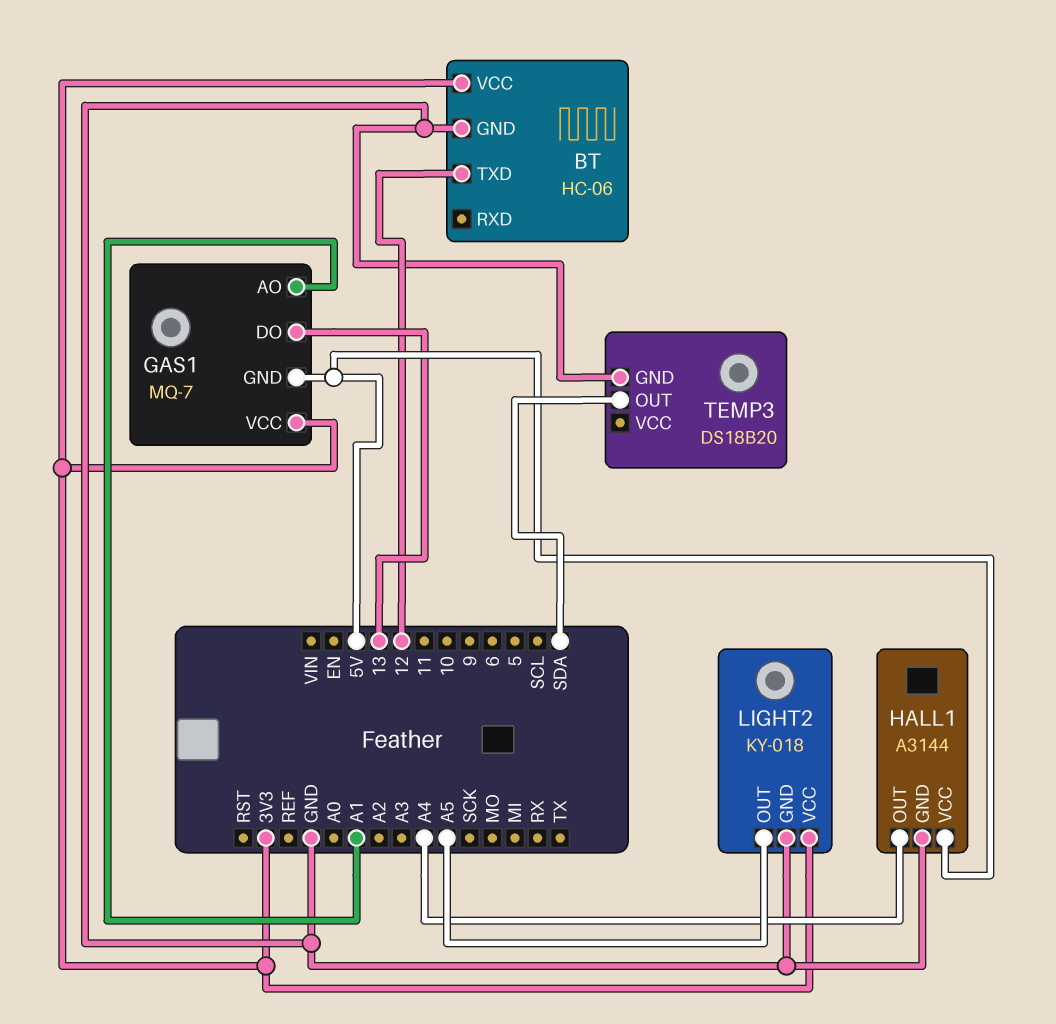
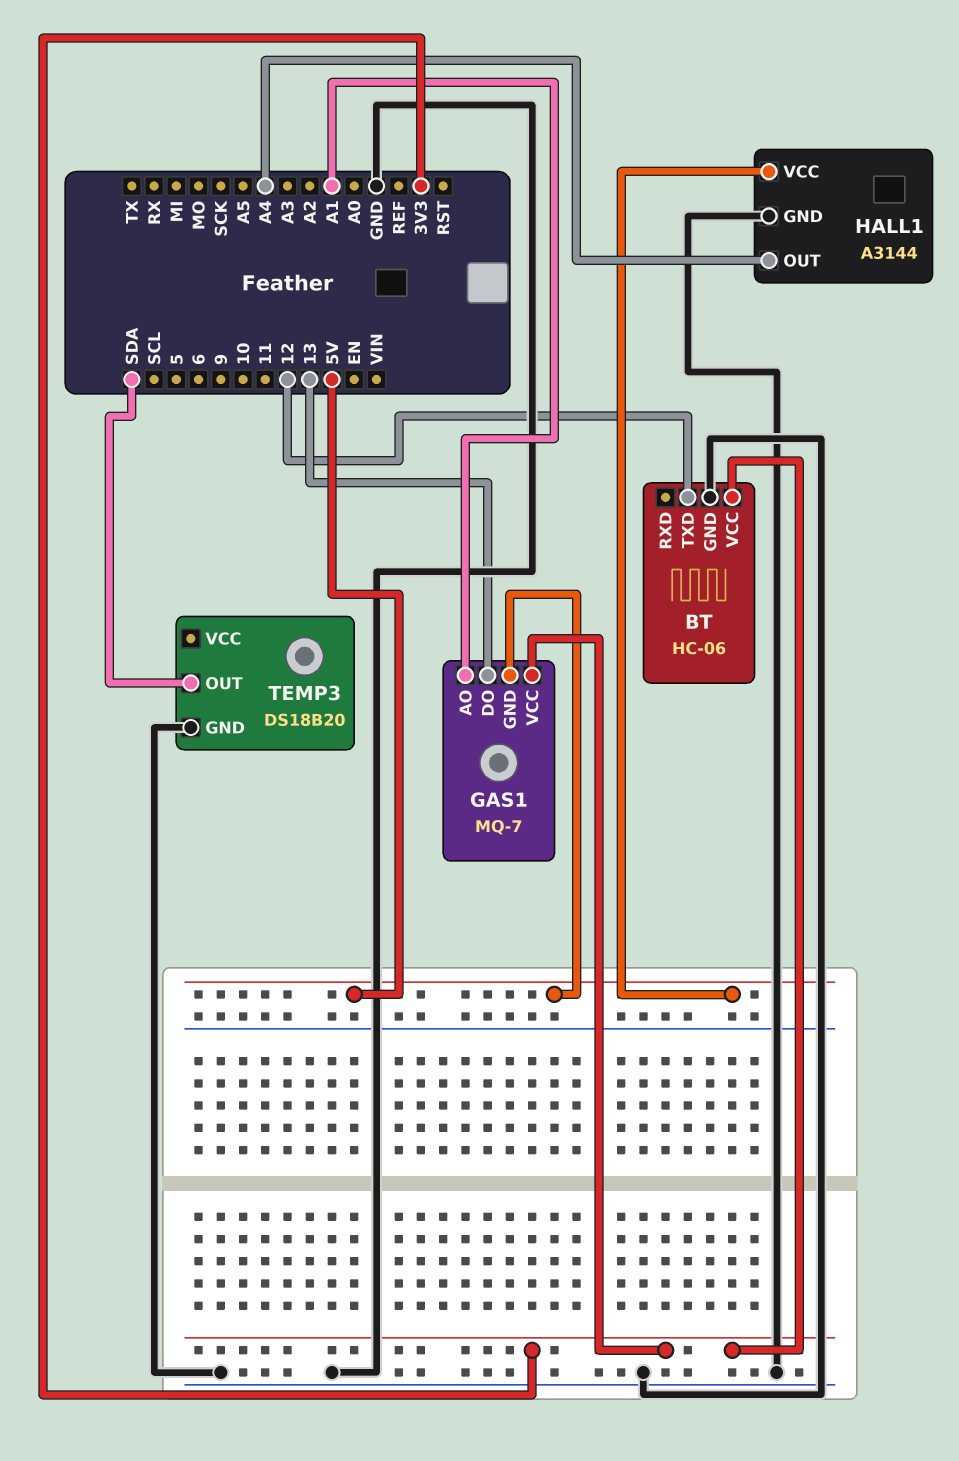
LIGHT2: KY-018 -> none
LIGHT2 pin GND: GND -> none
LIGHT2 pin OUT: A5 -> none
LIGHT2 pin VCC: 3V3 -> none

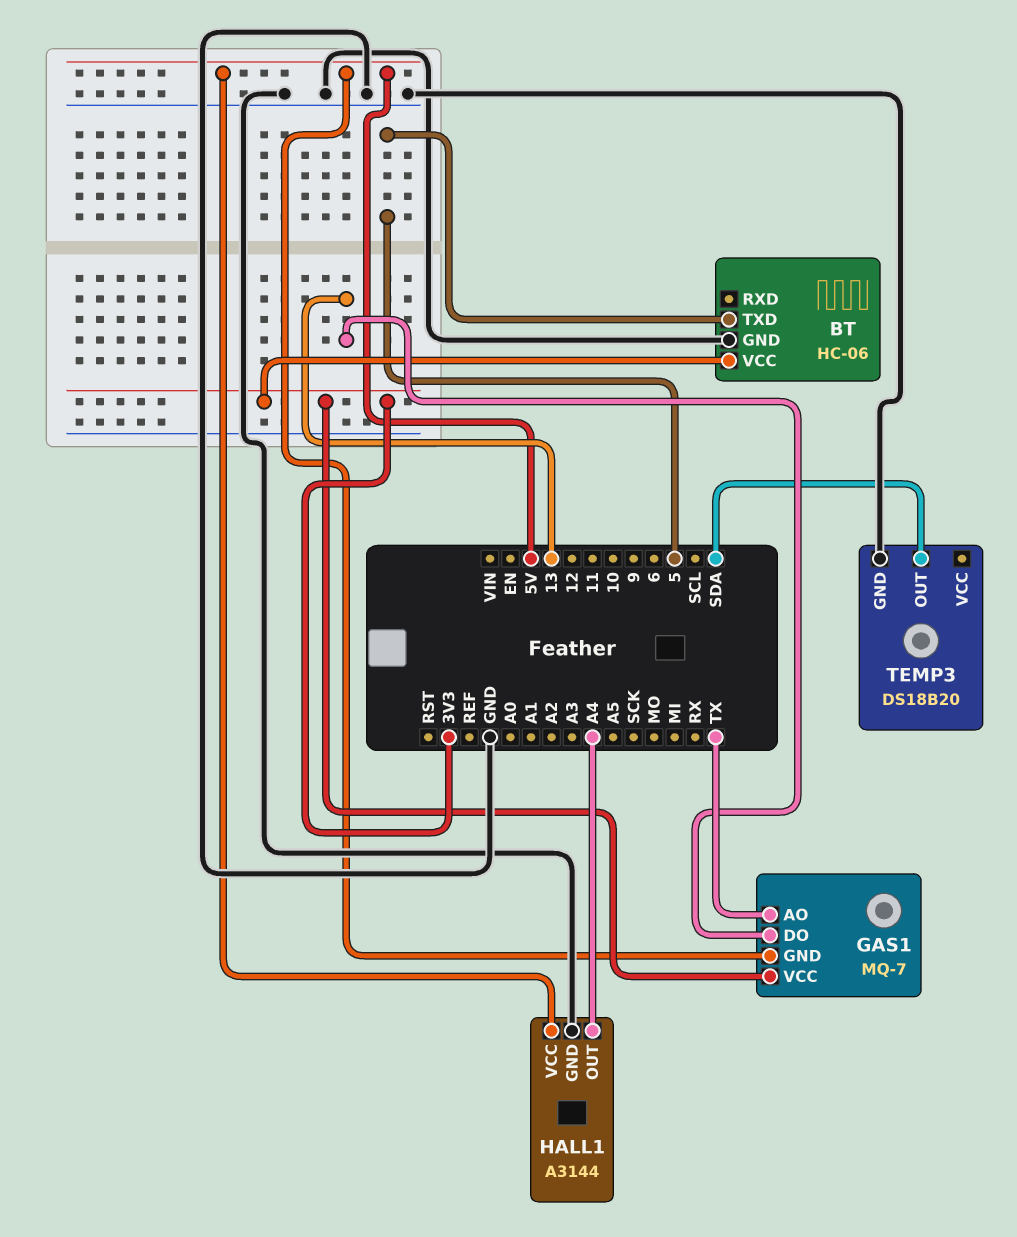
BT pin TXD: 12 -> 5
GAS1 pin AO: A1 -> TX

